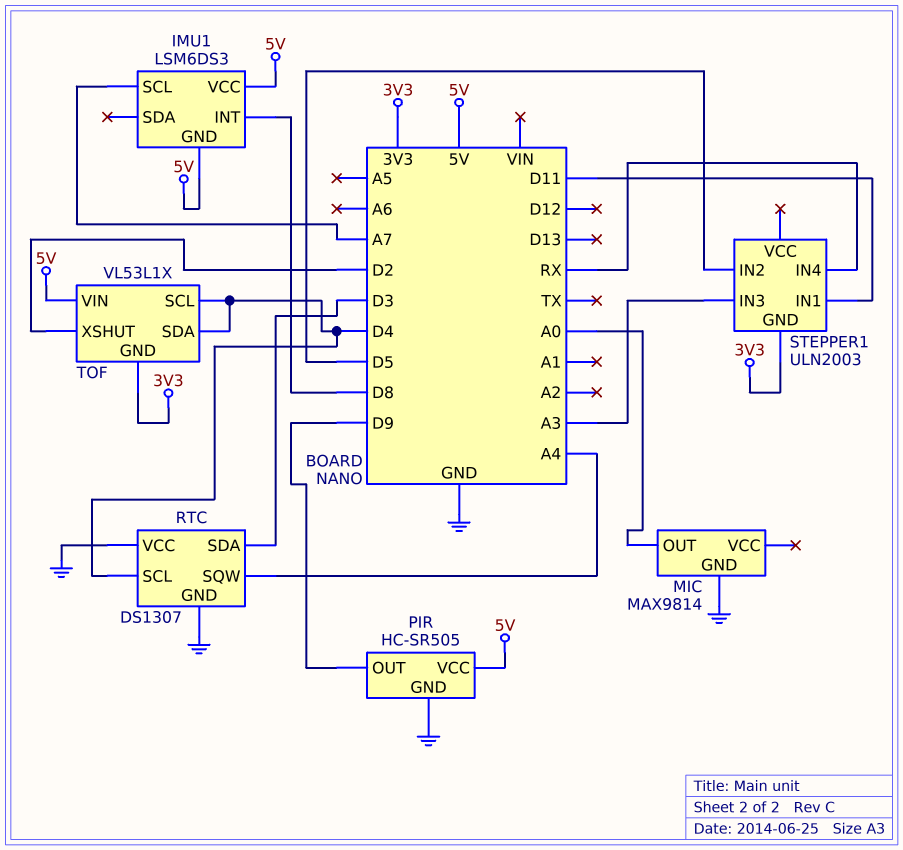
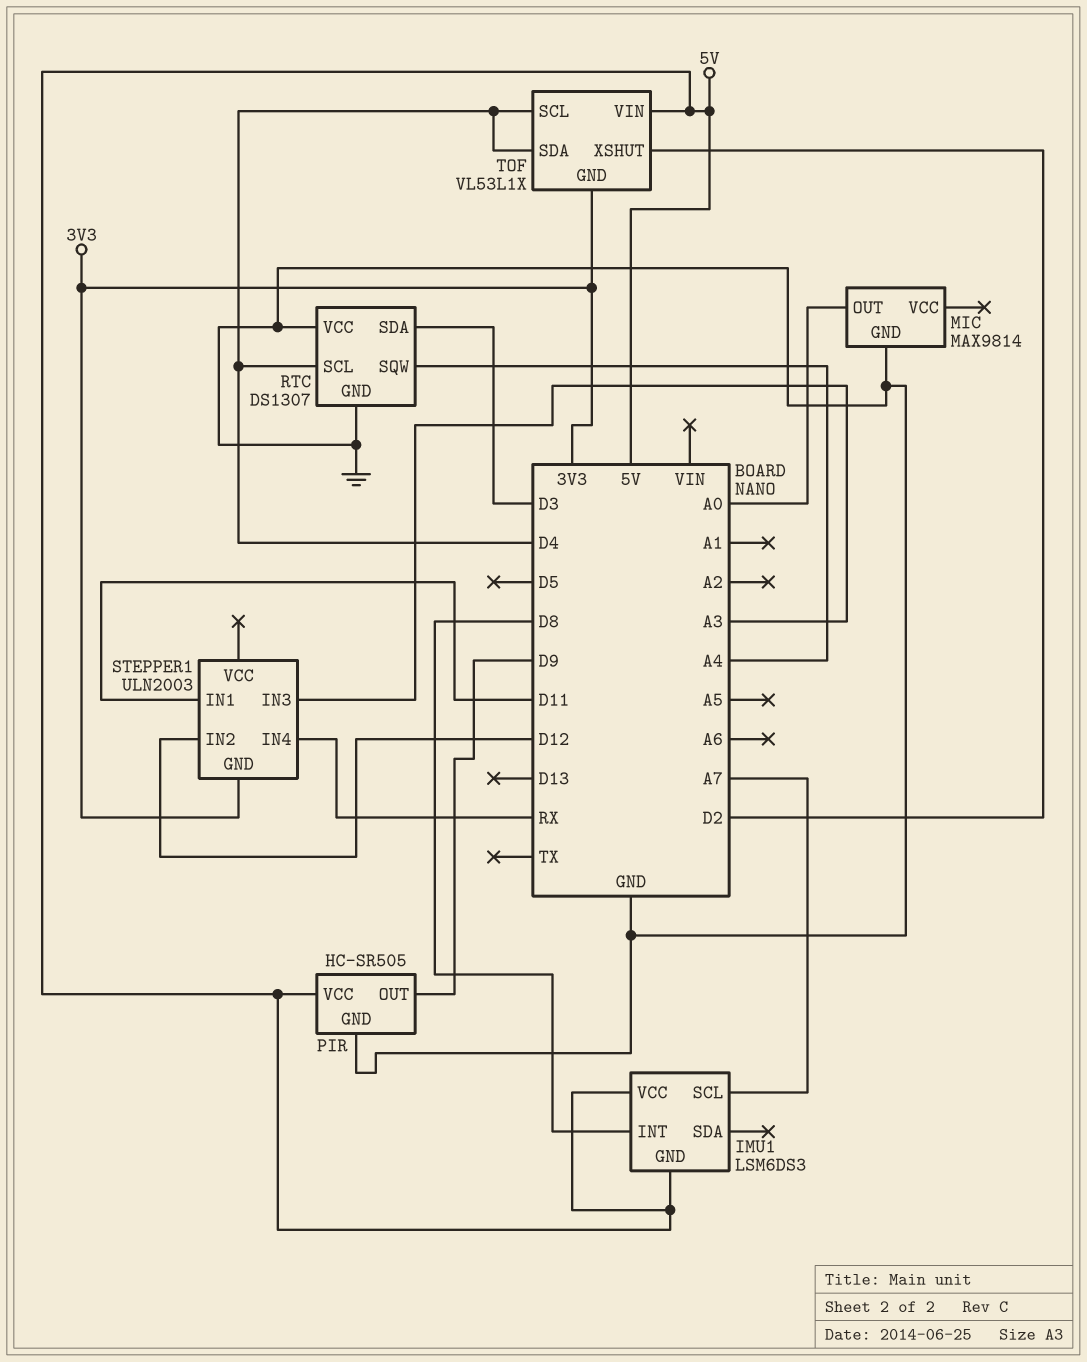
STEPPER1 pin IN2: D5 -> D12

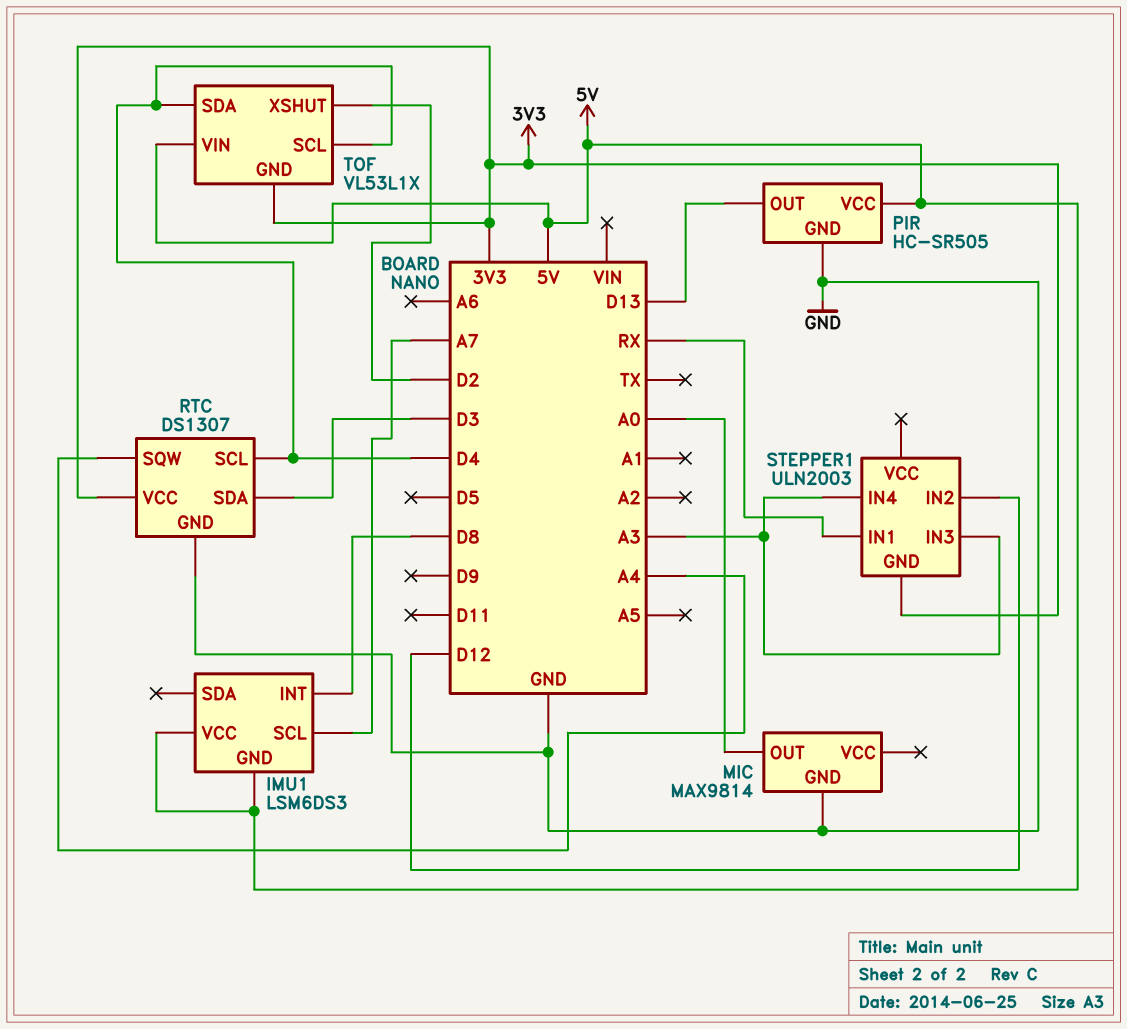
PIR pin OUT: D9 -> D13
RTC pin VCC: GND -> 3V3
STEPPER1 pin IN1: D11 -> RX
STEPPER1 pin IN4: RX -> A3

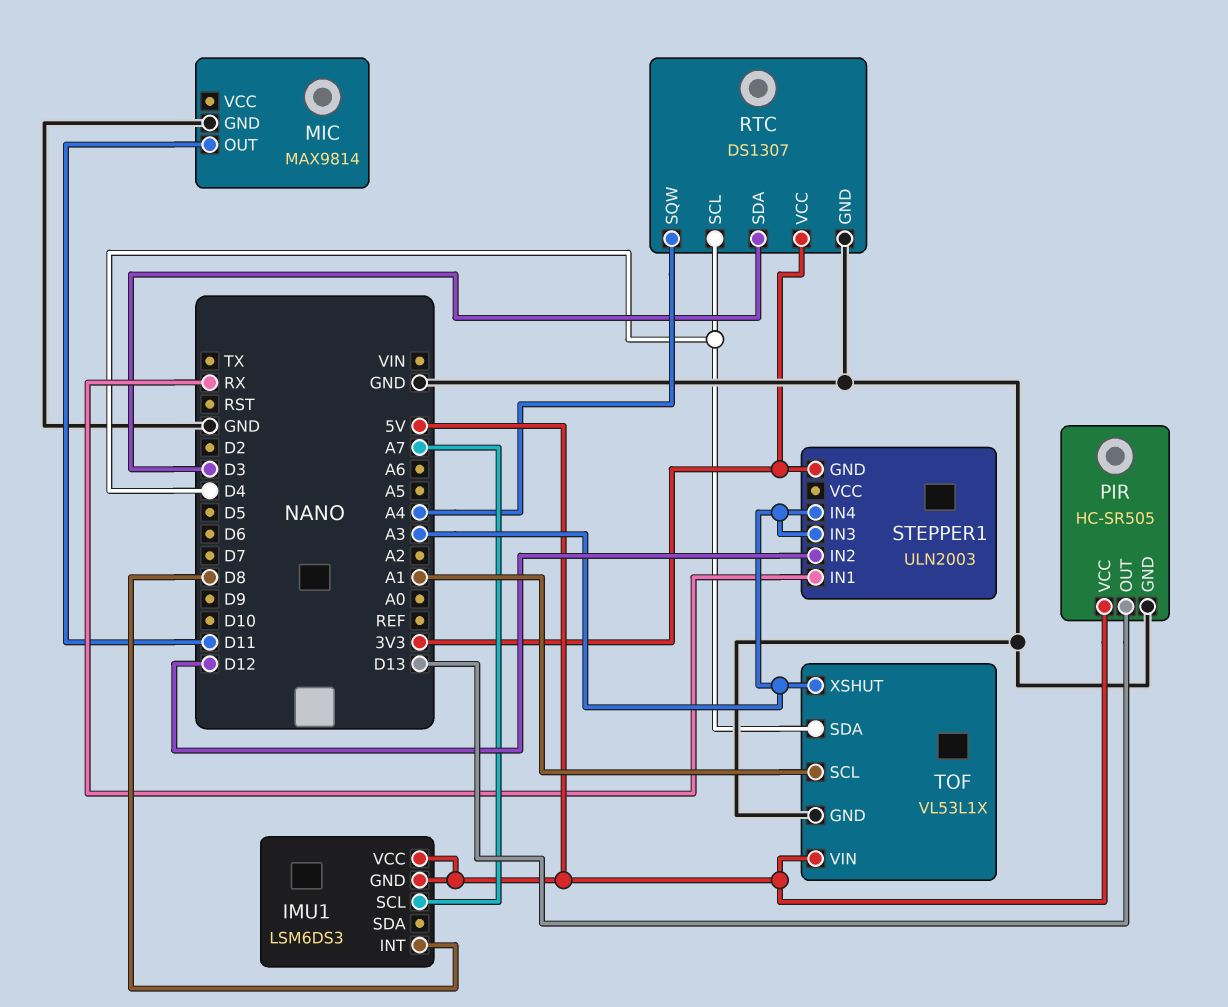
MIC pin OUT: A0 -> D11
TOF pin GND: 3V3 -> GND
TOF pin SCL: D4 -> A1
TOF pin XSHUT: D2 -> A3

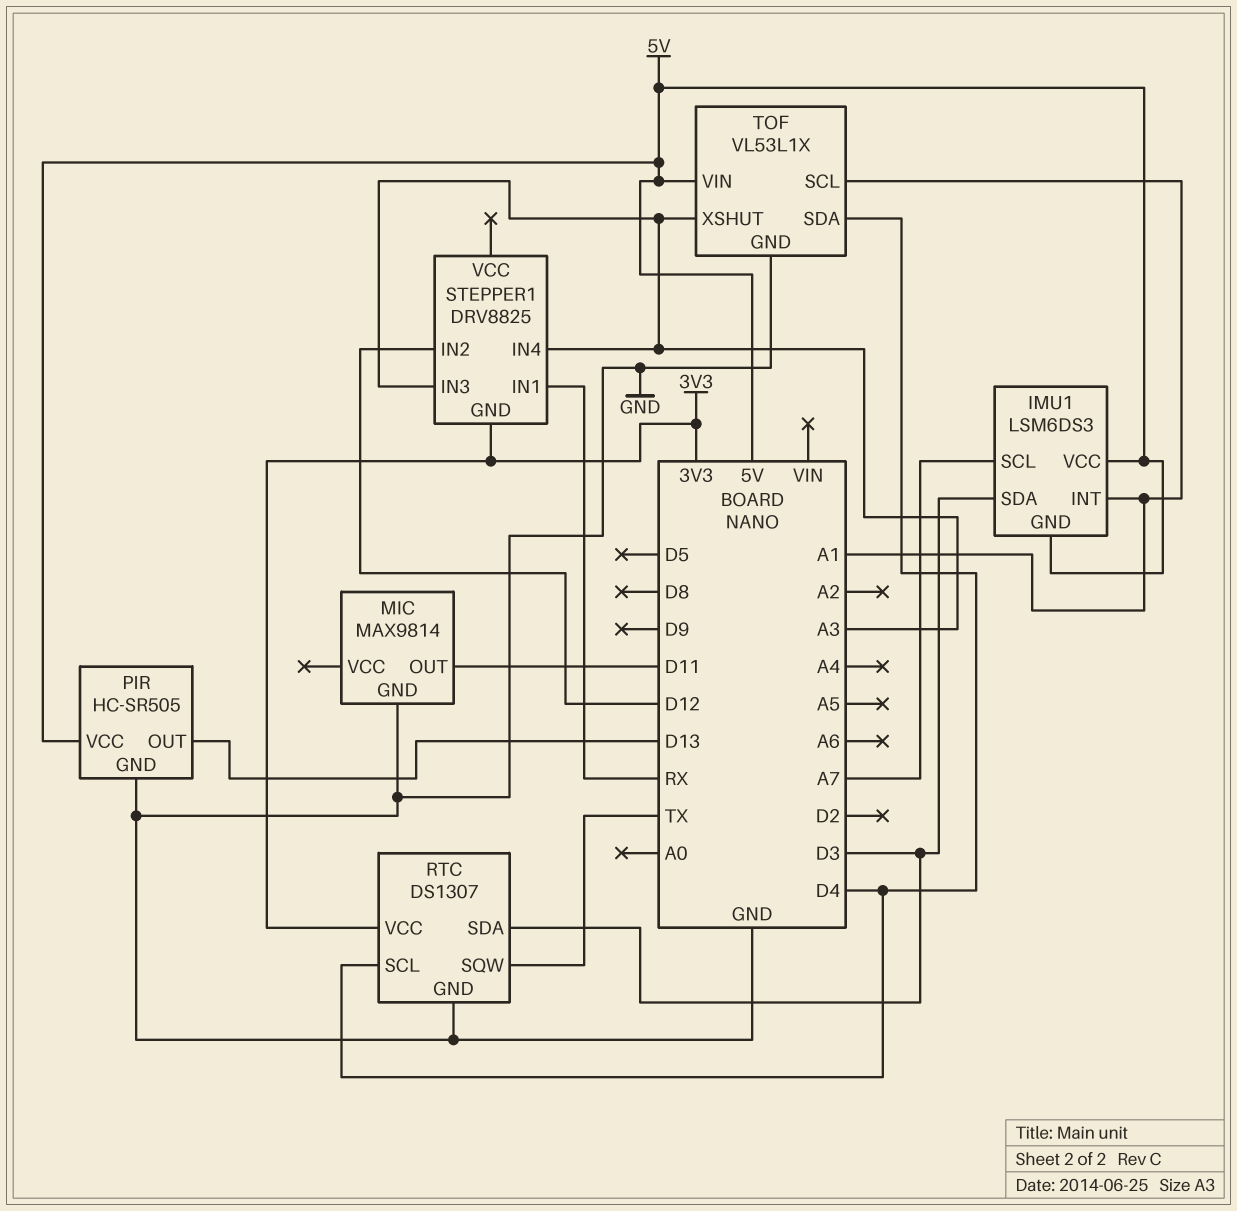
IMU1 pin INT: D8 -> A1
IMU1 pin SDA: none -> D3
RTC pin SQW: A4 -> TX
STEPPER1: ULN2003 -> DRV8825

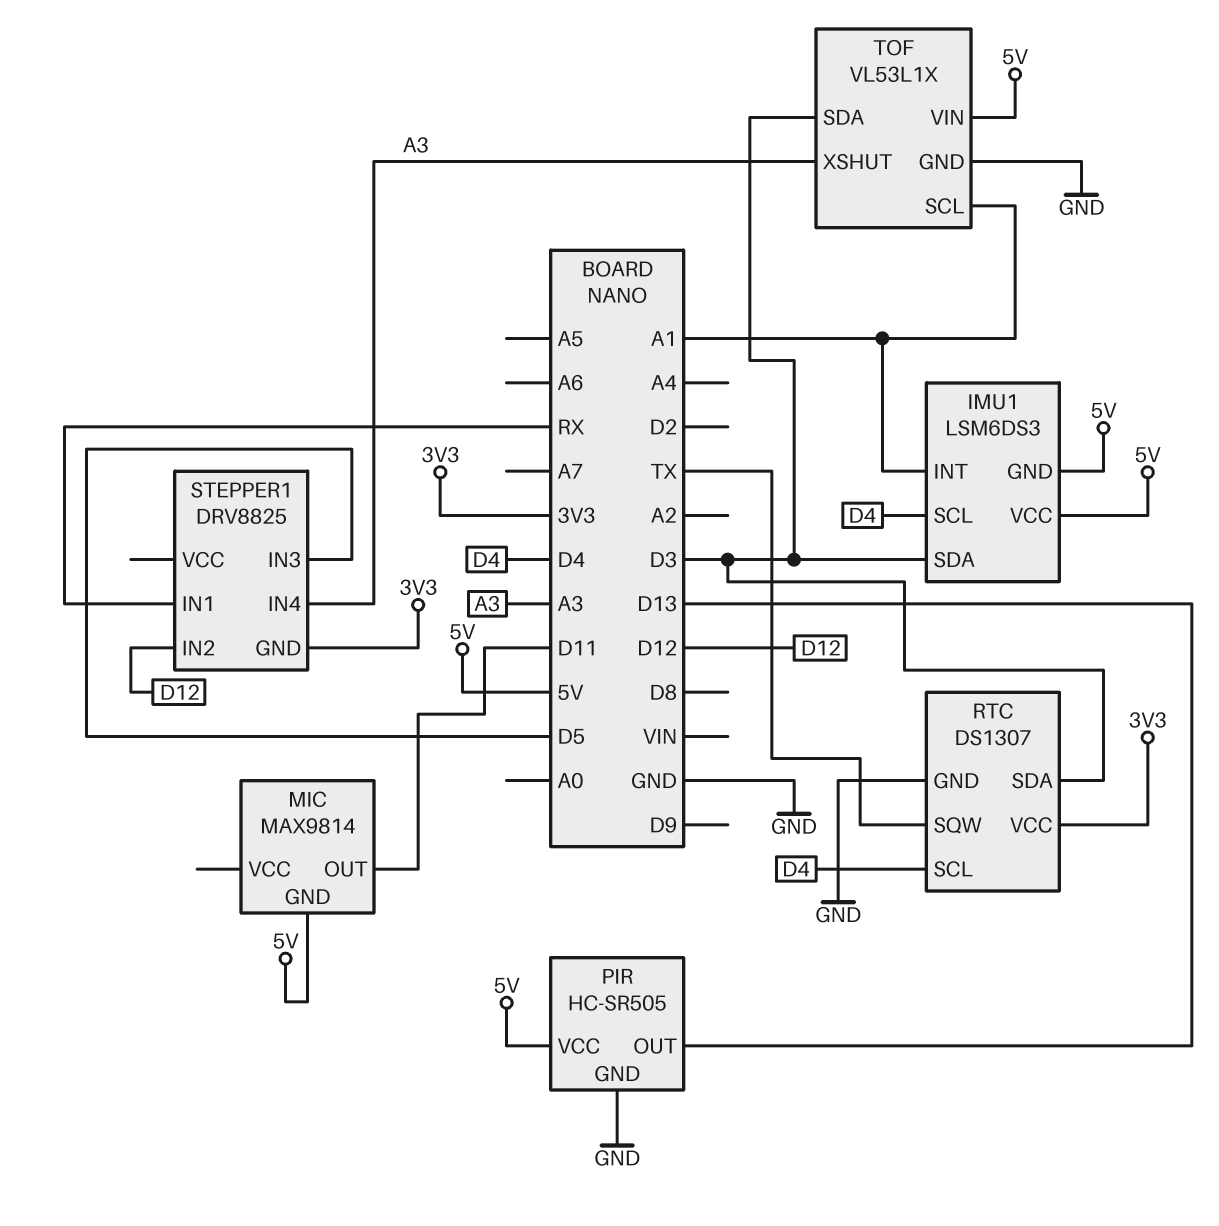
IMU1 pin SCL: A7 -> D4
MIC pin GND: GND -> 5V
STEPPER1 pin IN3: A3 -> D5
TOF pin SDA: D4 -> D3

